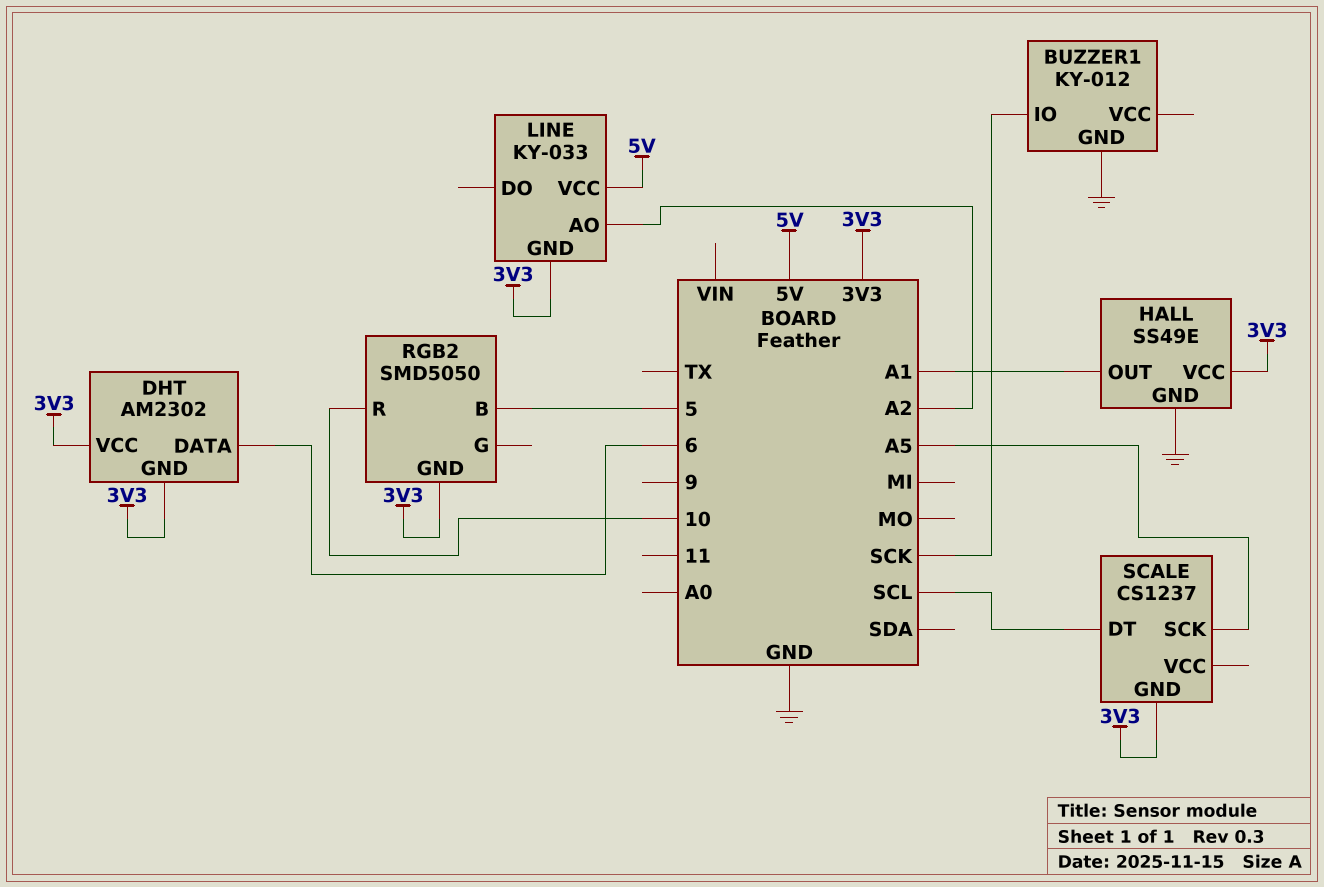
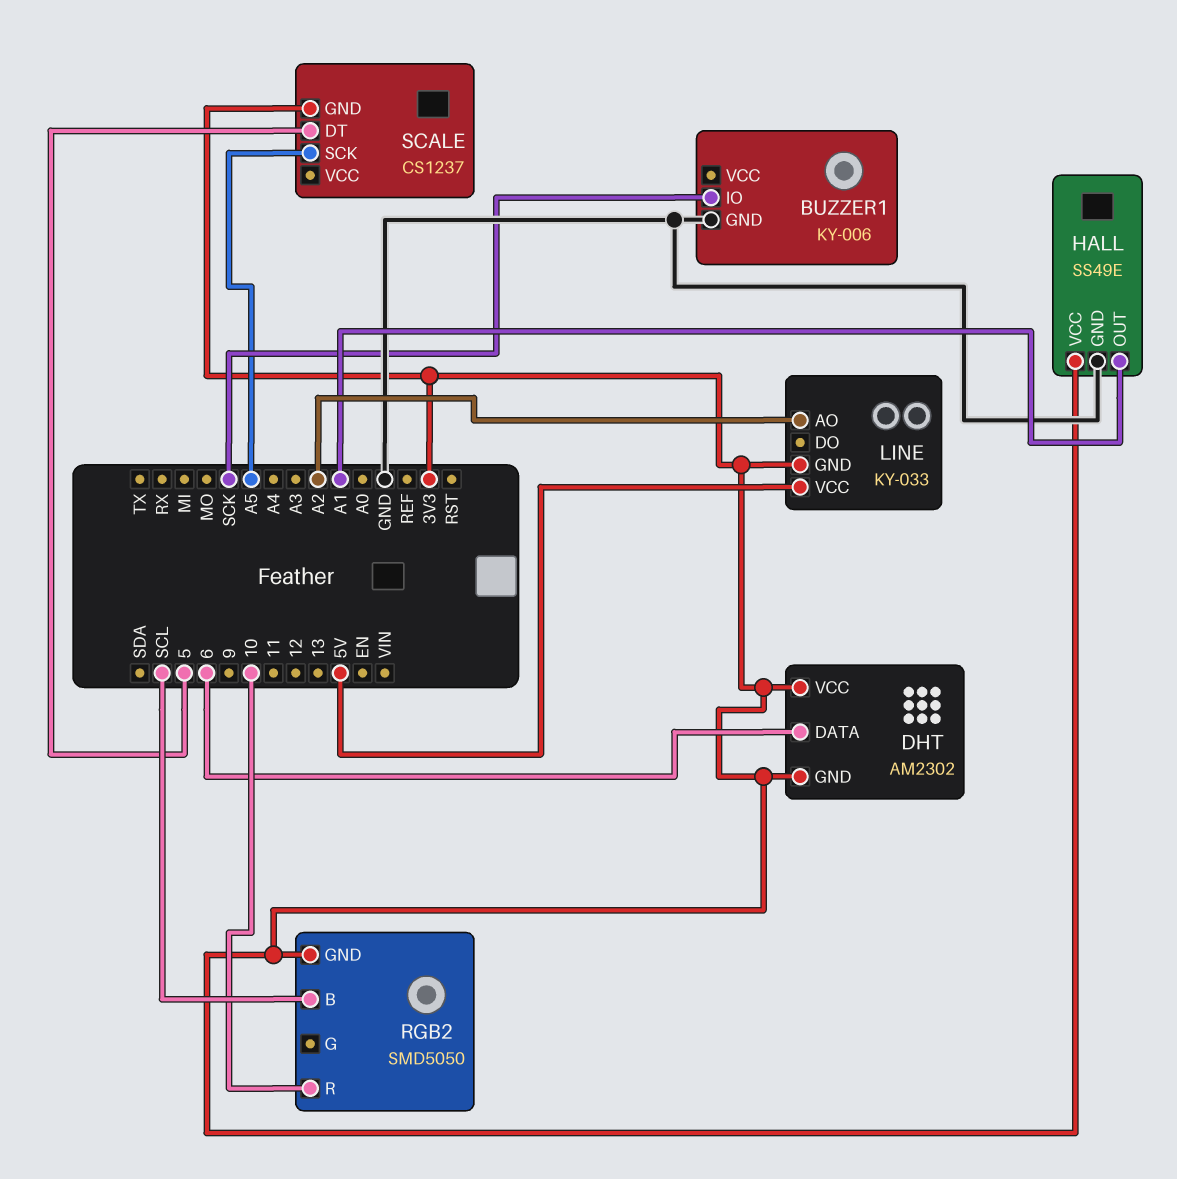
BUZZER1: KY-012 -> KY-006
RGB2 pin B: 5 -> SCL
SCALE pin DT: SCL -> 5

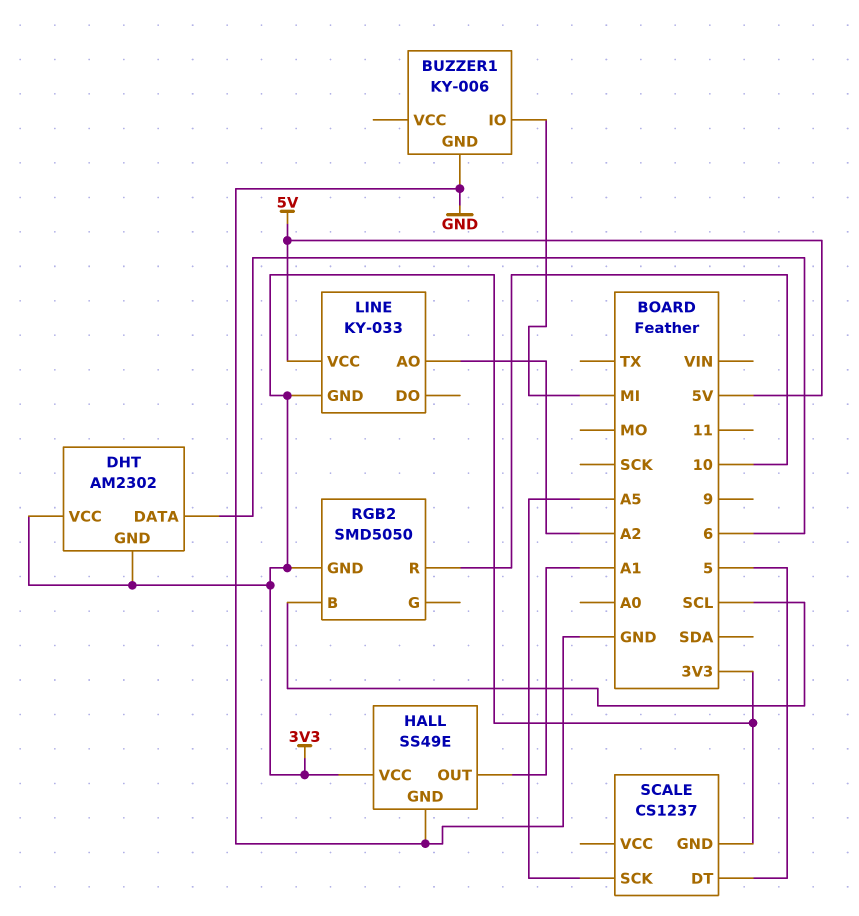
BUZZER1 pin IO: SCK -> MI

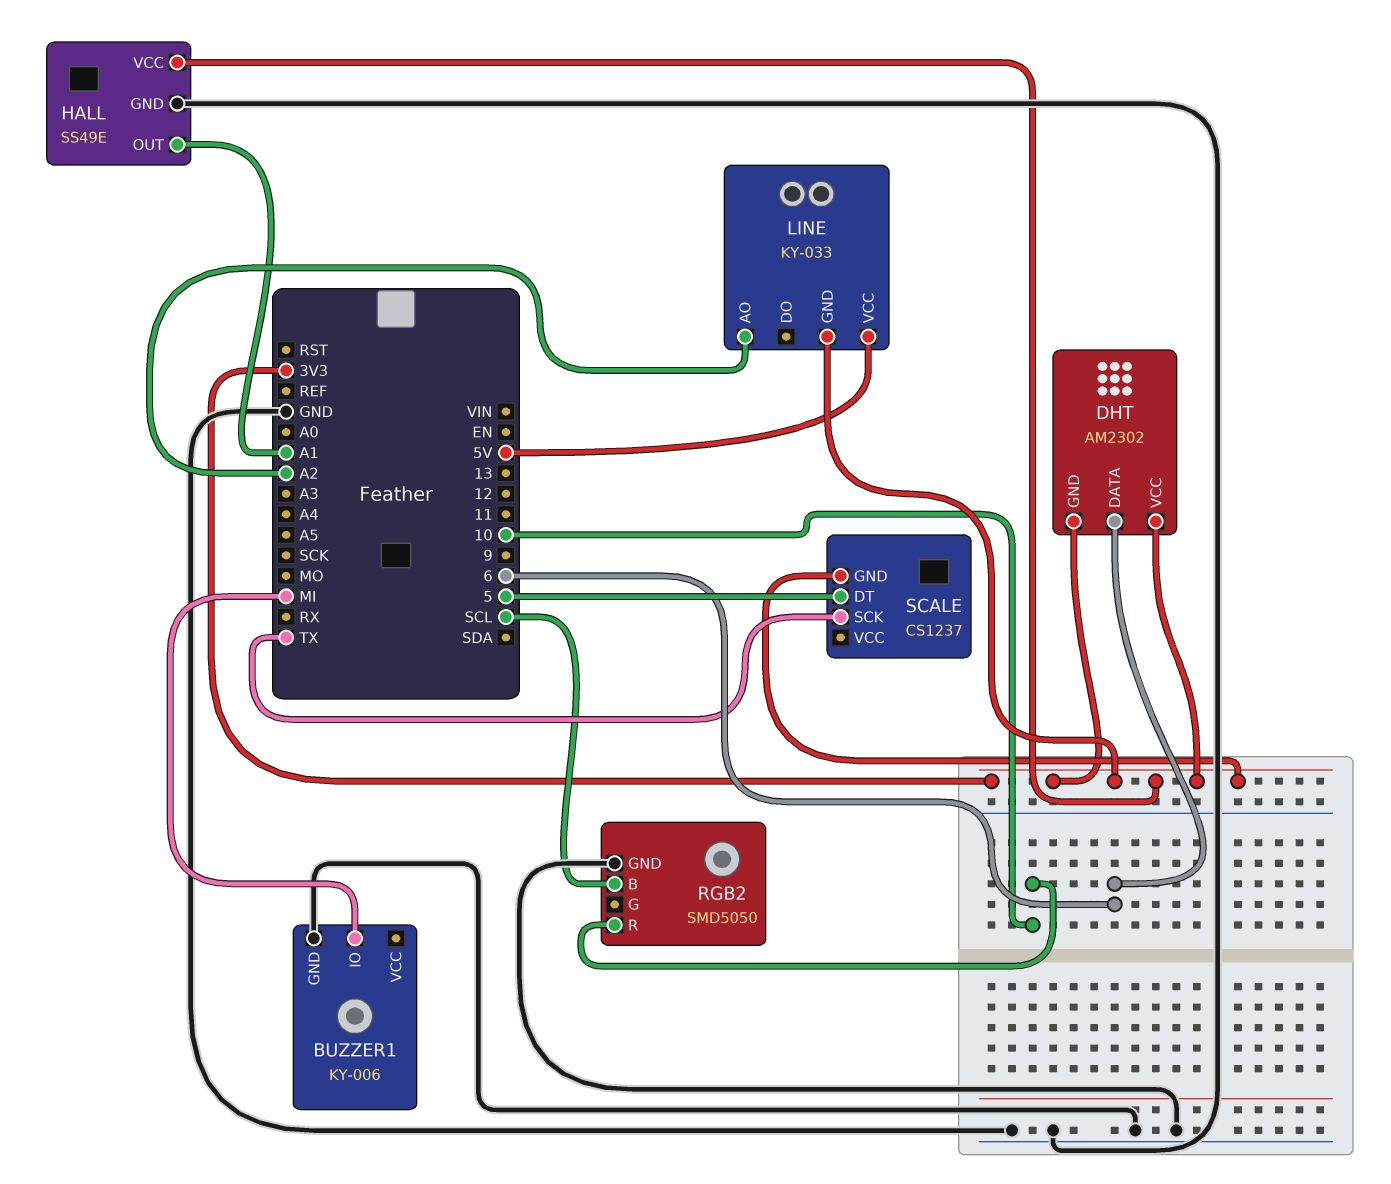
RGB2 pin GND: 3V3 -> GND
SCALE pin SCK: A5 -> TX

